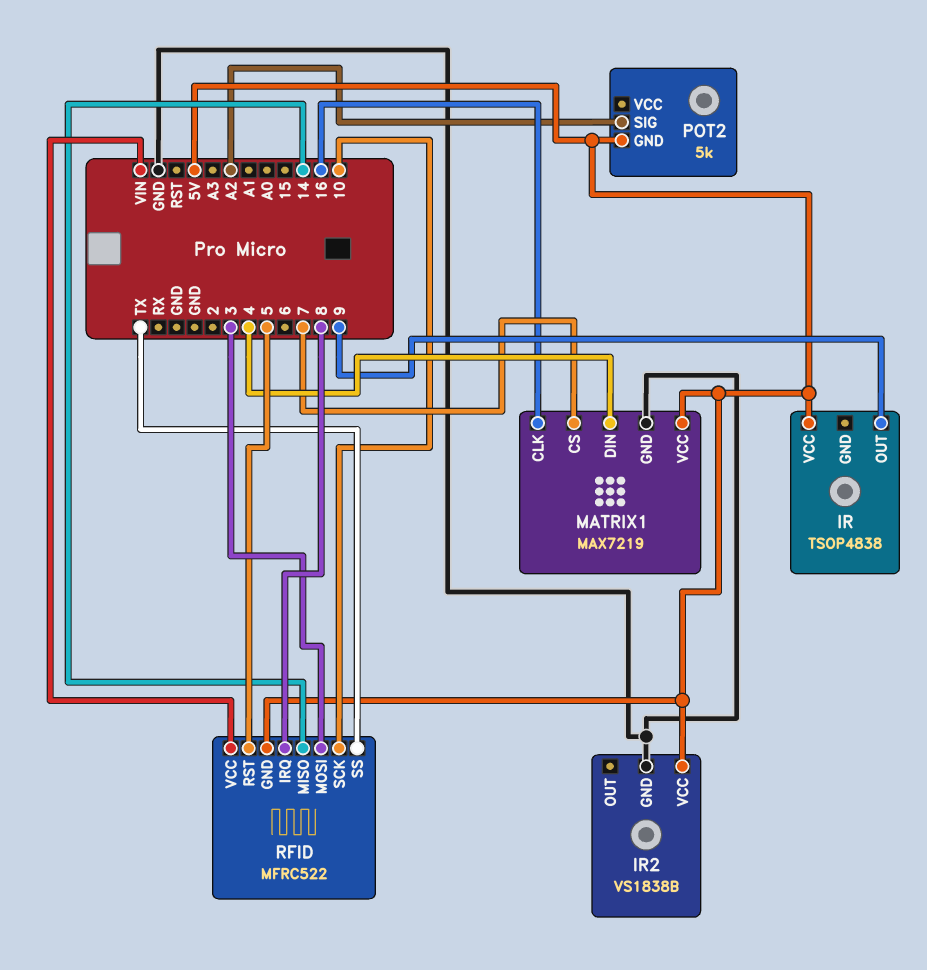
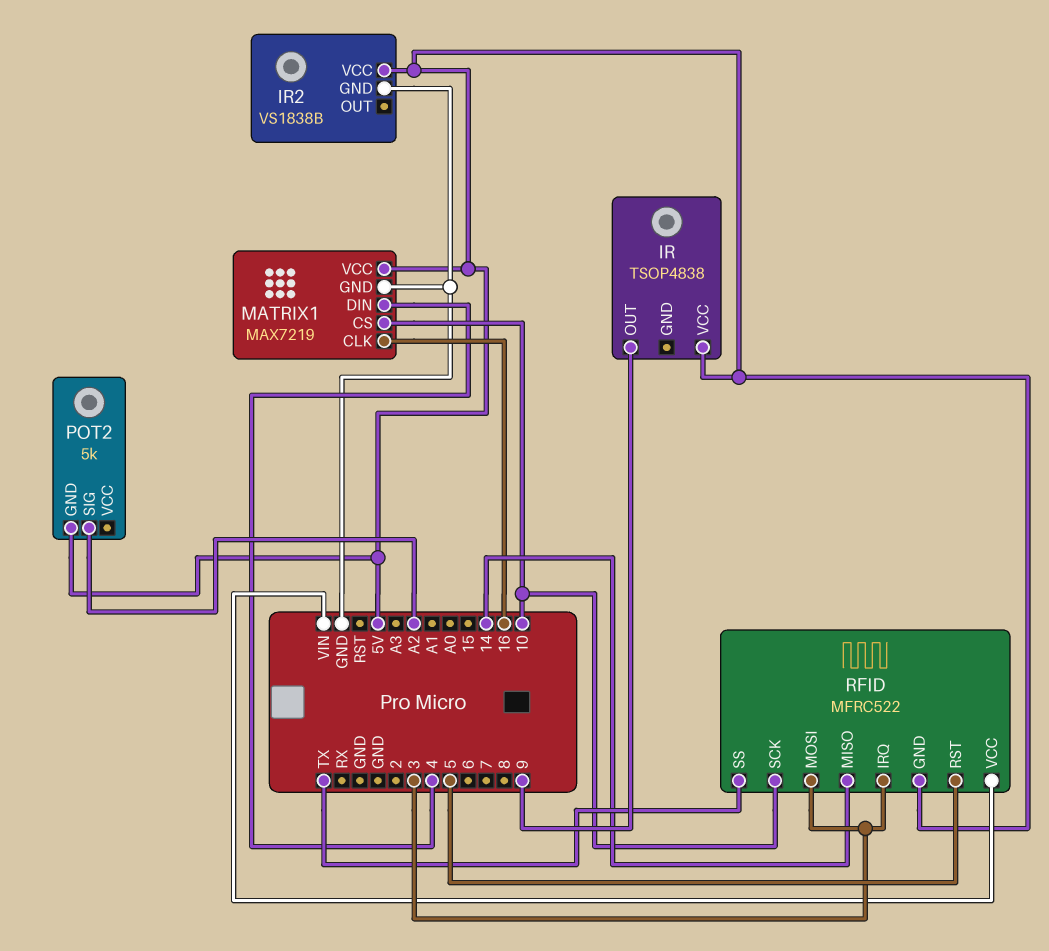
MATRIX1 pin CS: 7 -> 10
RFID pin IRQ: 8 -> 3

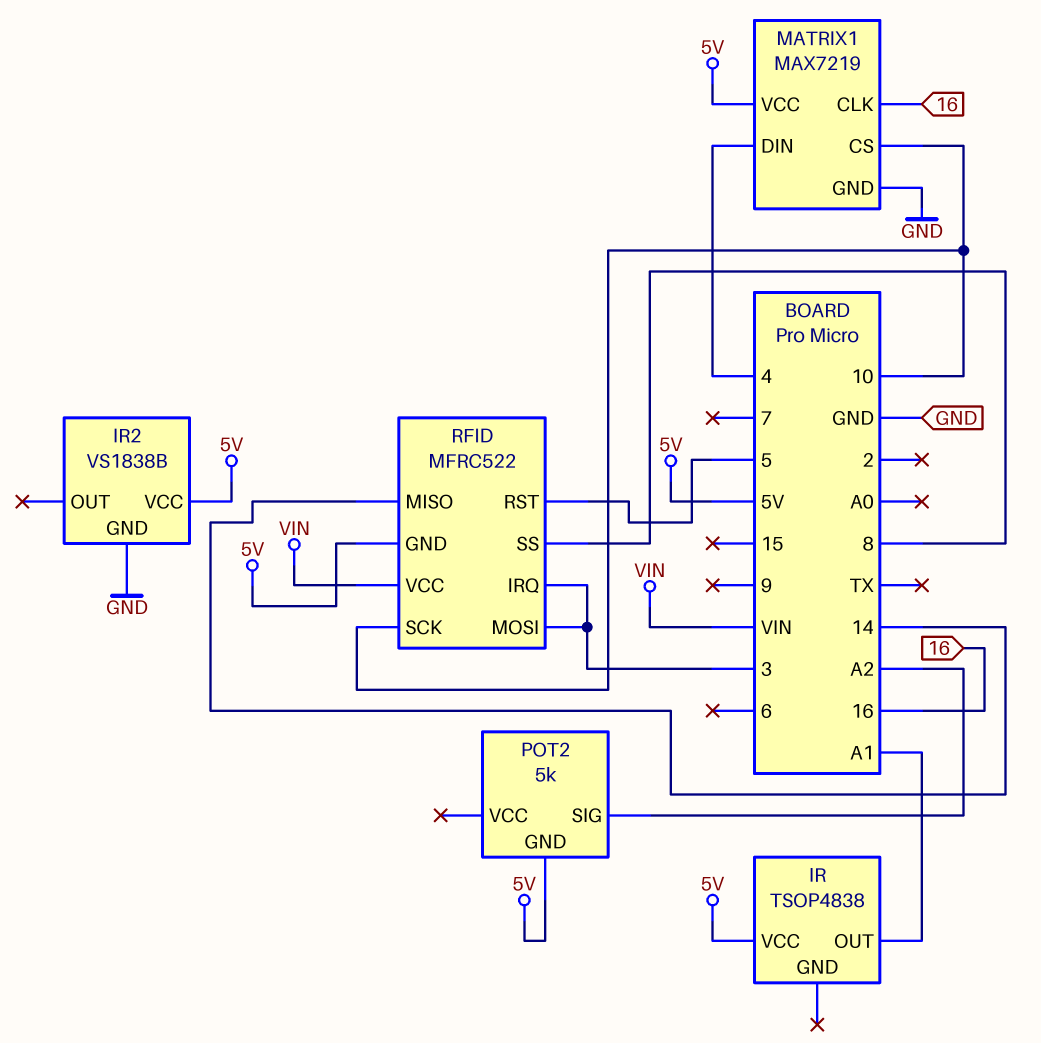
IR pin OUT: 9 -> A1
RFID pin SS: TX -> 8

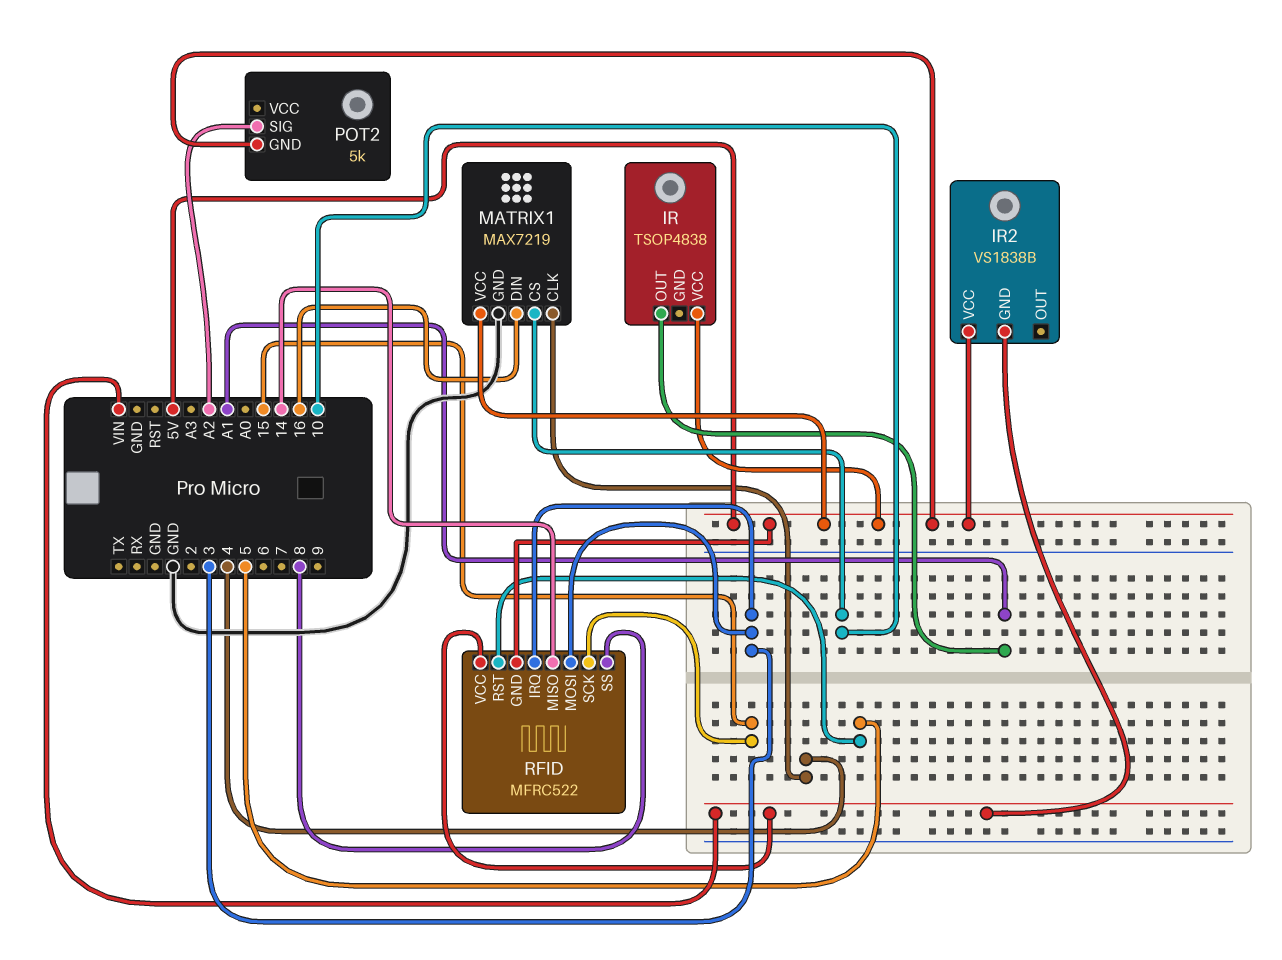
IR2 pin GND: GND -> VIN
MATRIX1 pin CLK: 16 -> 4
MATRIX1 pin DIN: 4 -> 16
RFID pin SCK: 10 -> 15

